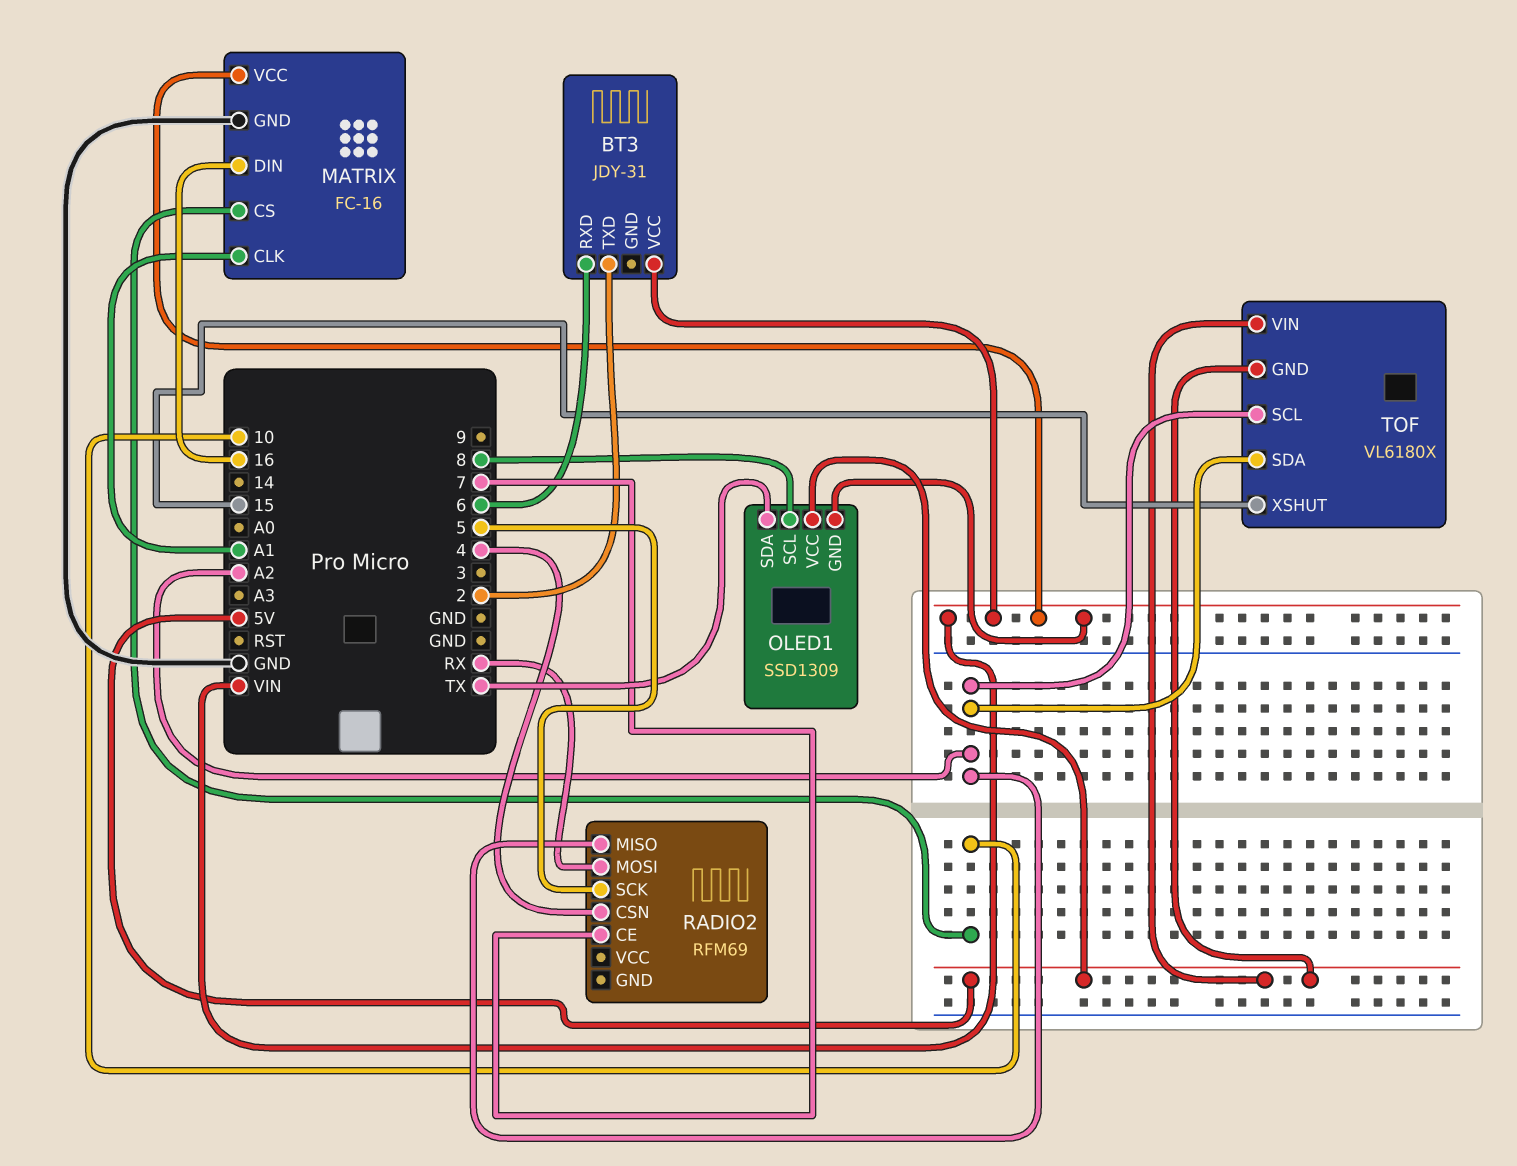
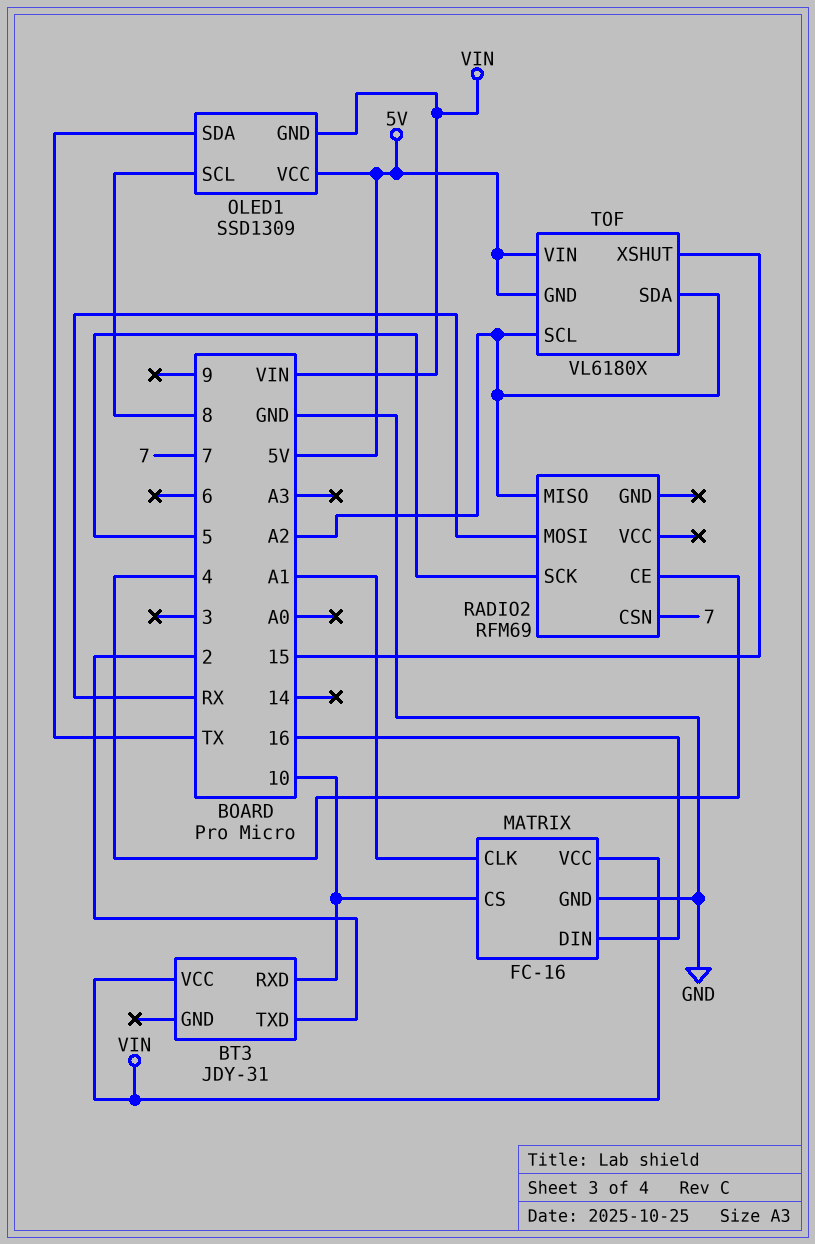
BT3 pin RXD: 6 -> 10
RADIO2 pin CE: 7 -> 4
RADIO2 pin CSN: 4 -> 7

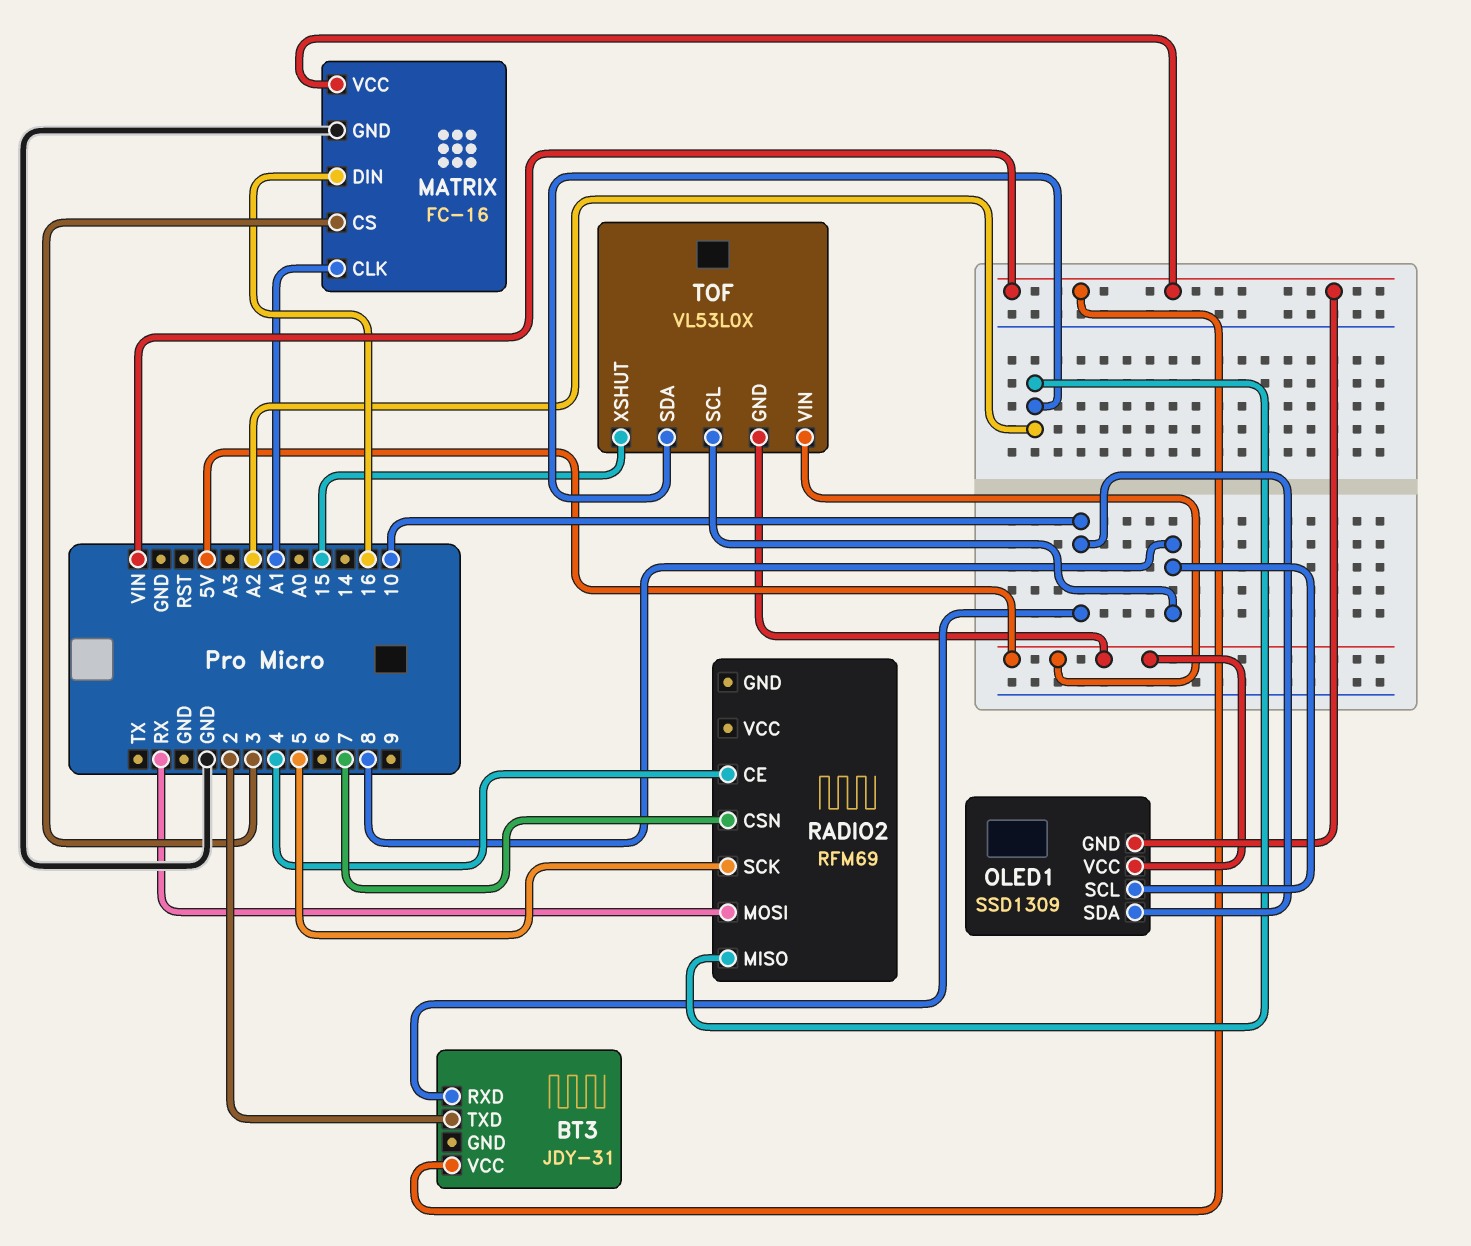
MATRIX pin CS: 10 -> 3
OLED1 pin SDA: TX -> 10
TOF: VL6180X -> VL53L0X
TOF pin SCL: A2 -> 8

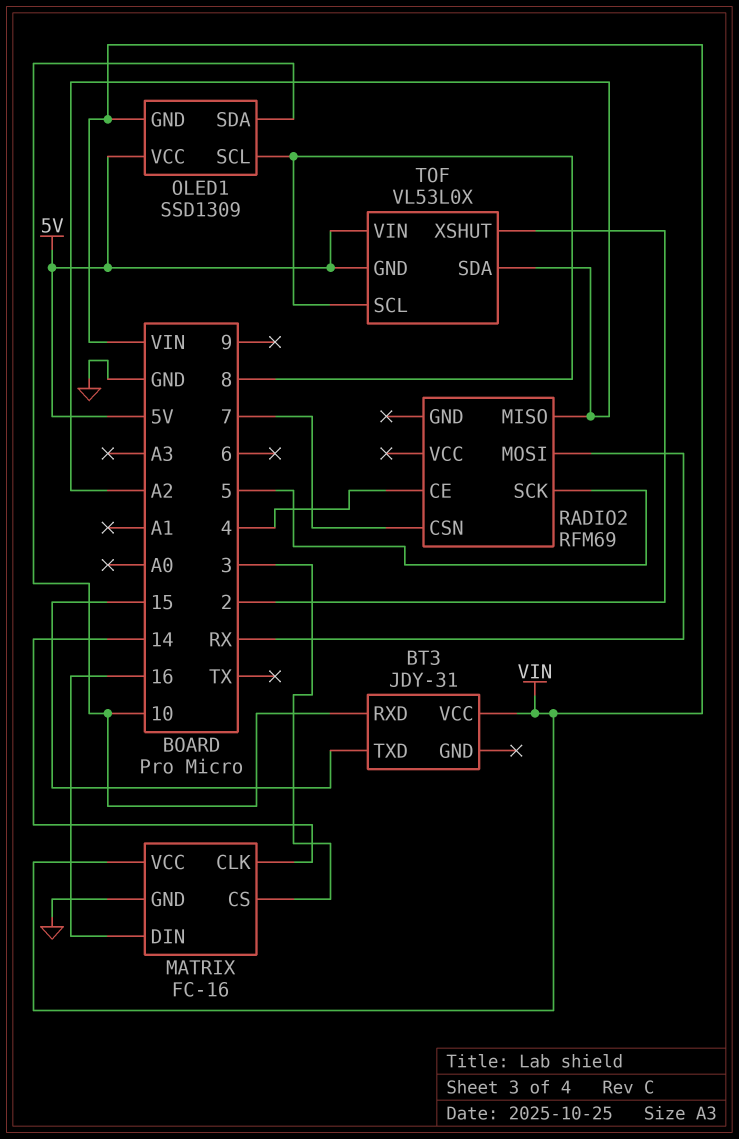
BT3 pin TXD: 2 -> 15
MATRIX pin CLK: A1 -> 14
TOF pin XSHUT: 15 -> 2

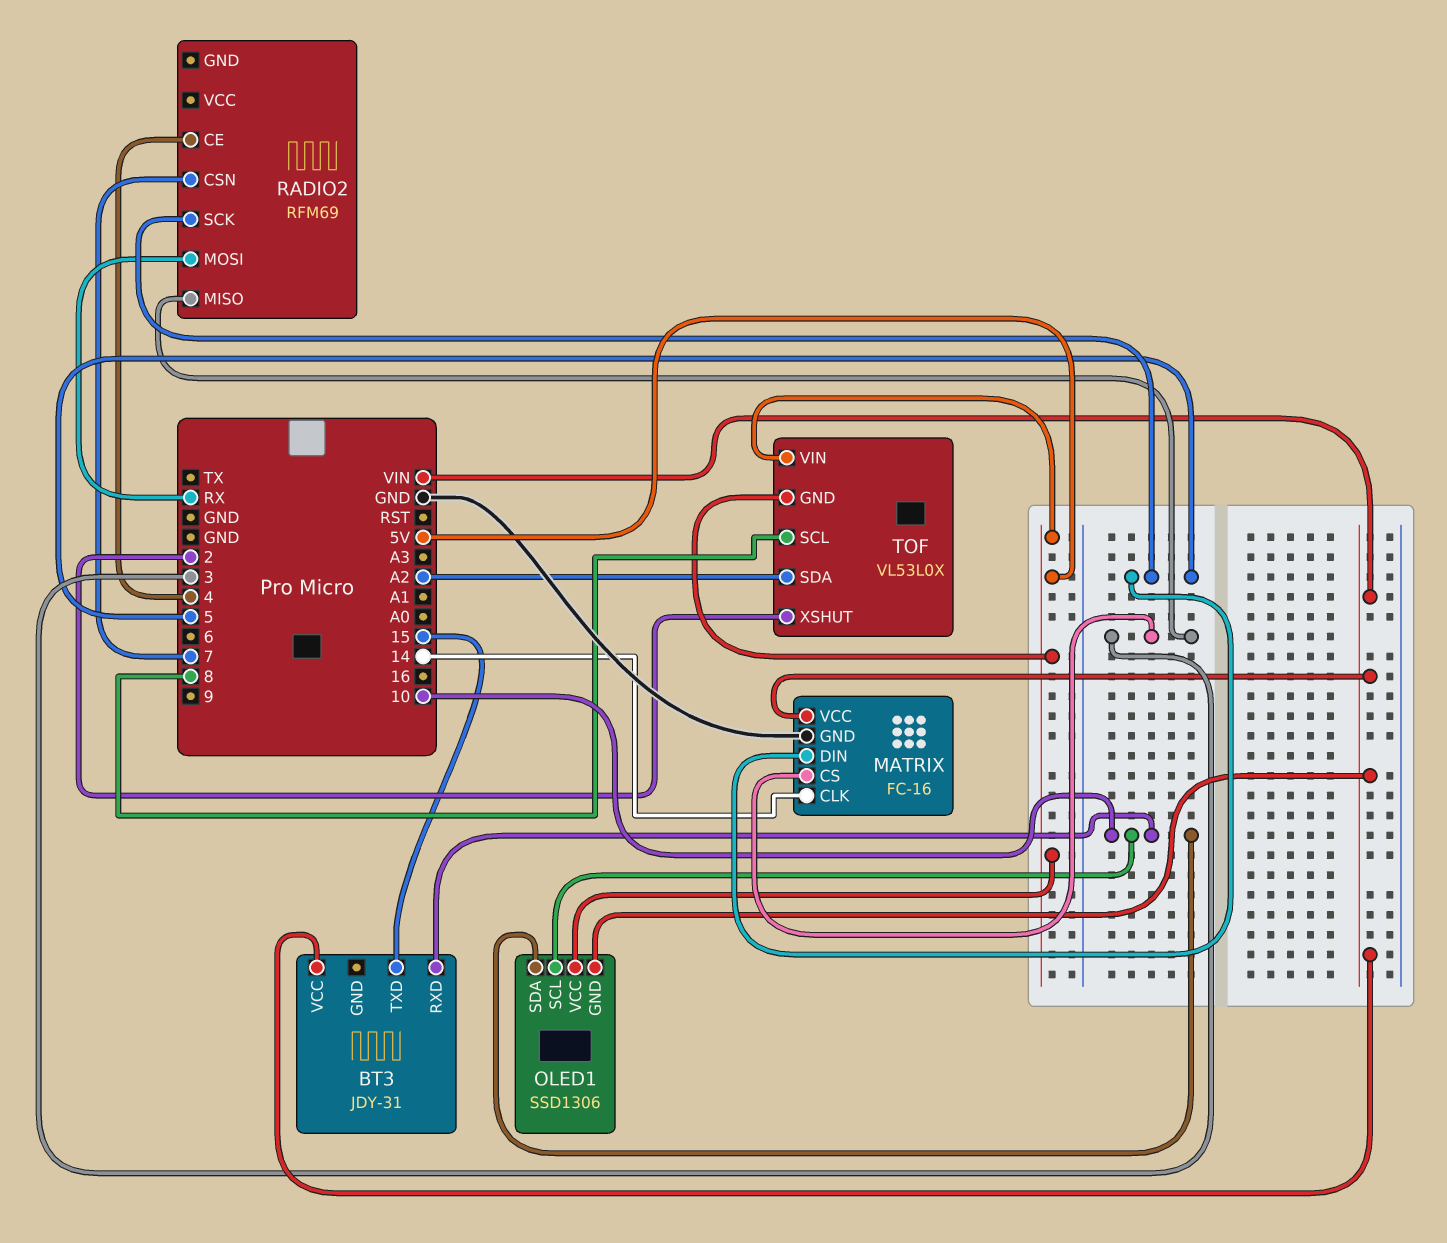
MATRIX pin DIN: 16 -> 5
OLED1: SSD1309 -> SSD1306
OLED1 pin SCL: 8 -> 10
RADIO2 pin MISO: A2 -> 3

